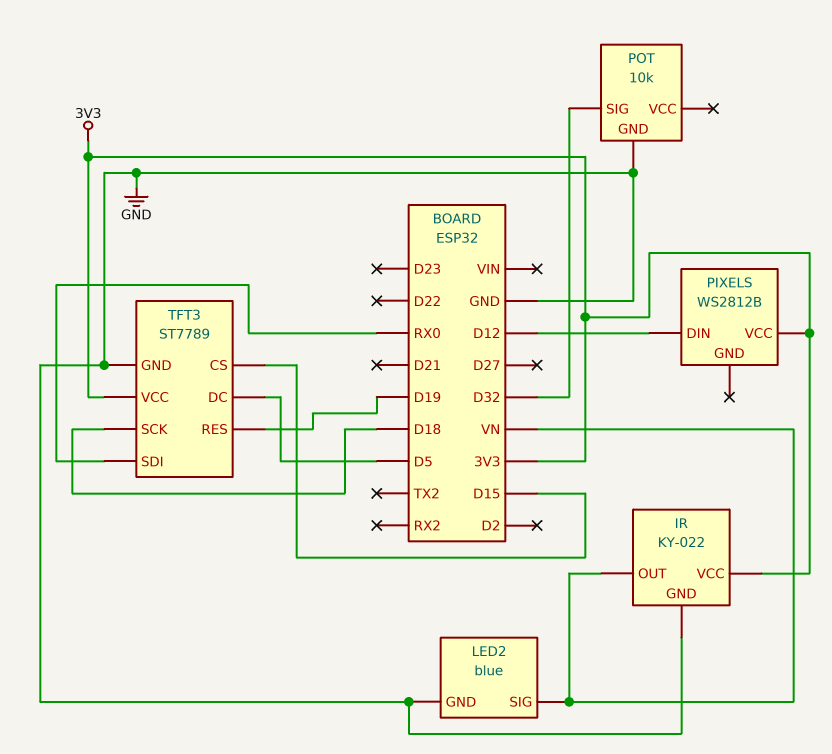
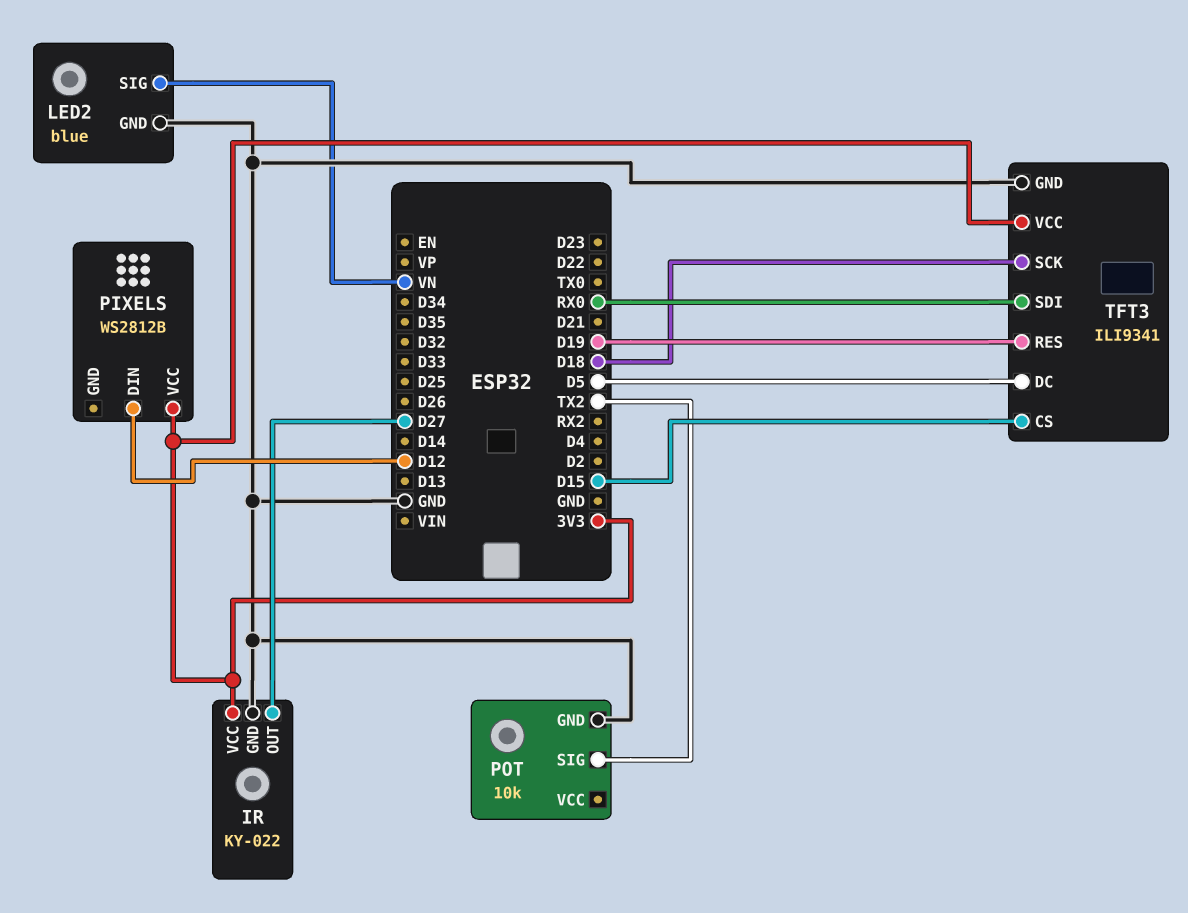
IR pin OUT: VN -> D27
POT pin SIG: D32 -> TX2
TFT3: ST7789 -> ILI9341

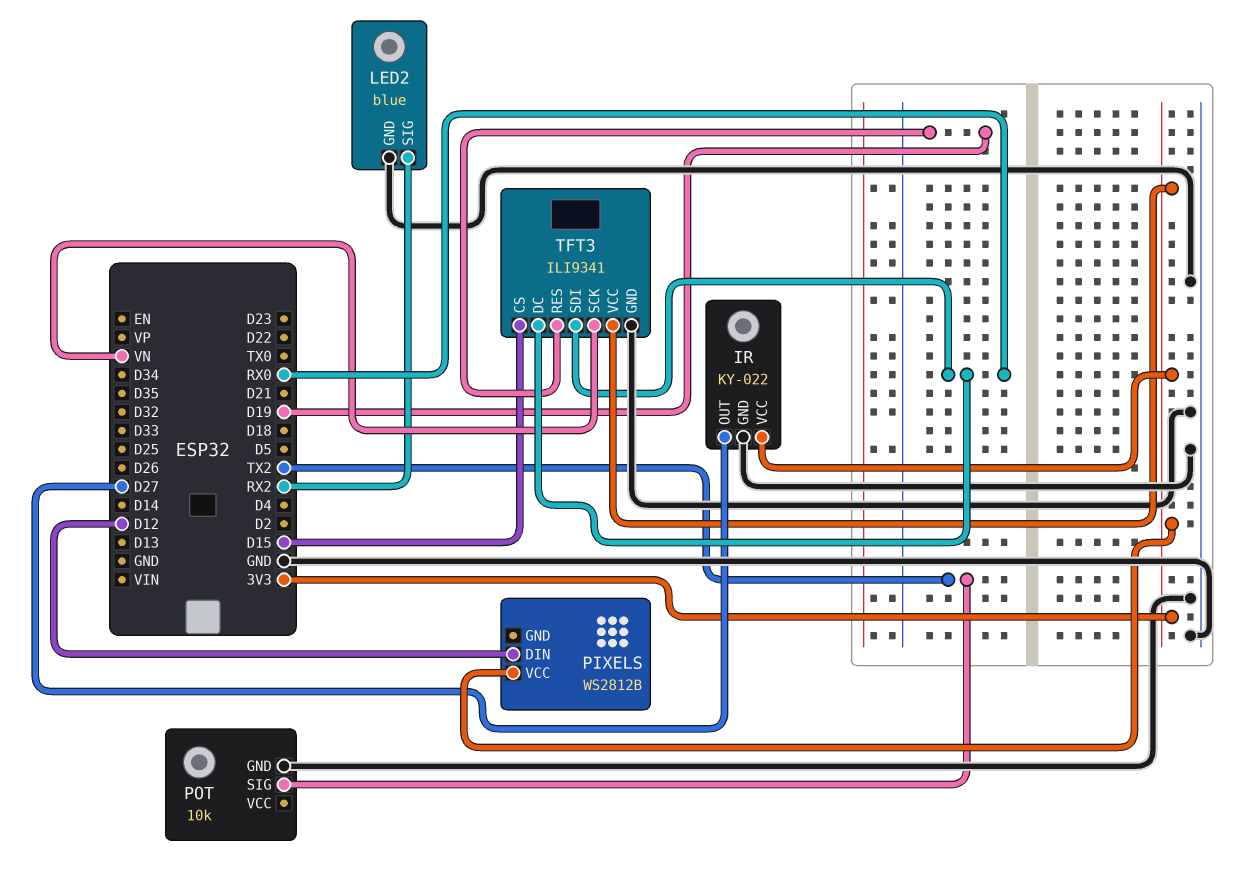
LED2 pin SIG: VN -> RX2
TFT3 pin DC: D5 -> RX0
TFT3 pin SCK: D18 -> VN

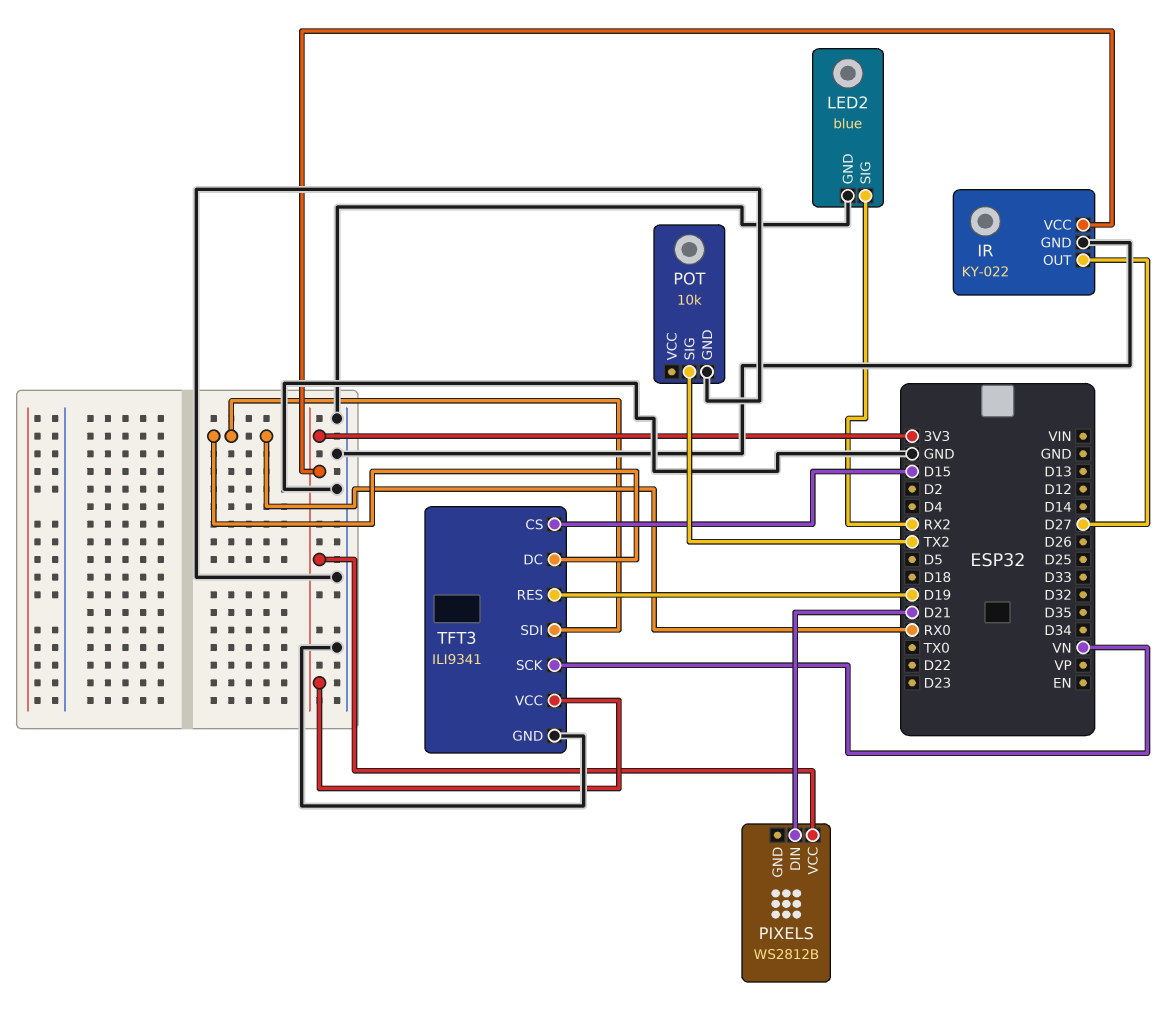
PIXELS pin DIN: D12 -> D21

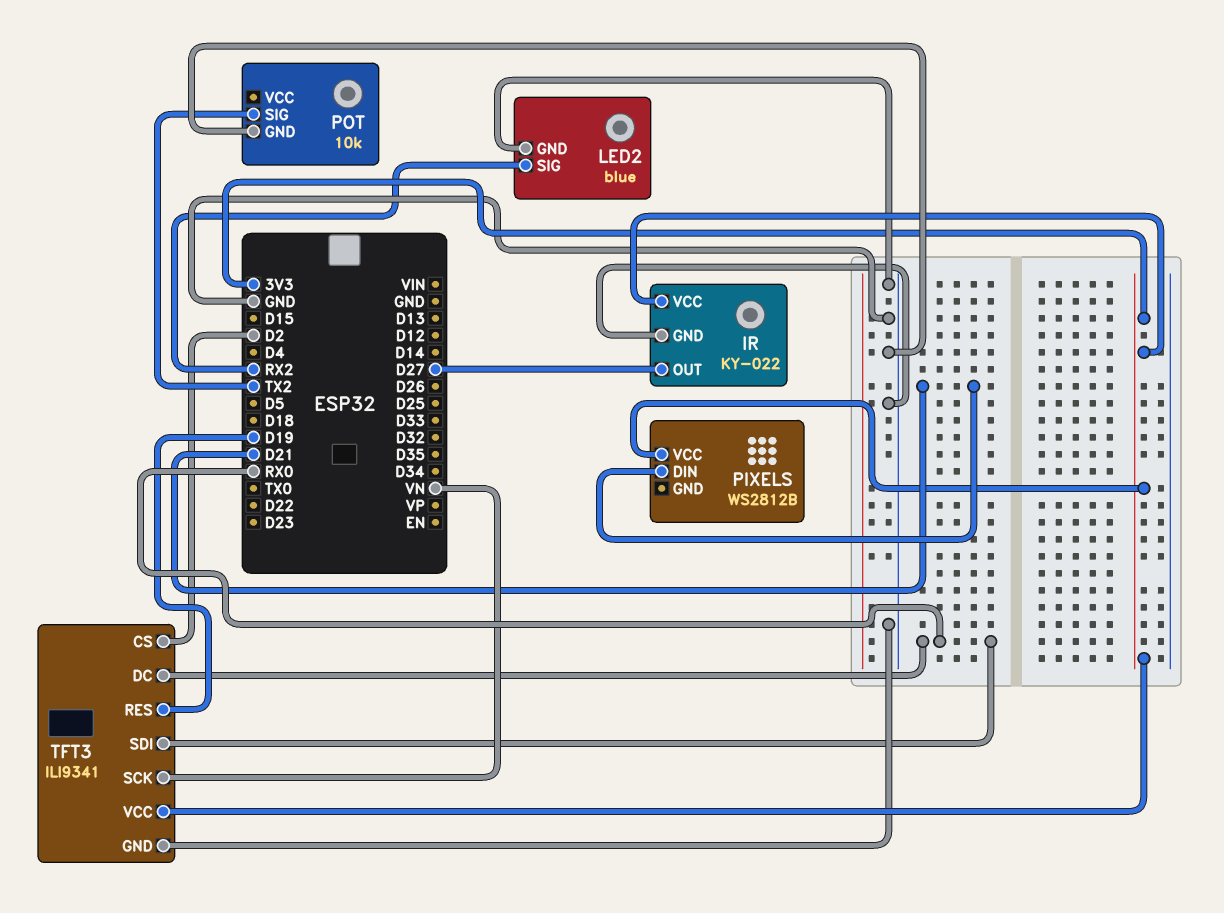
TFT3 pin CS: D15 -> D2

